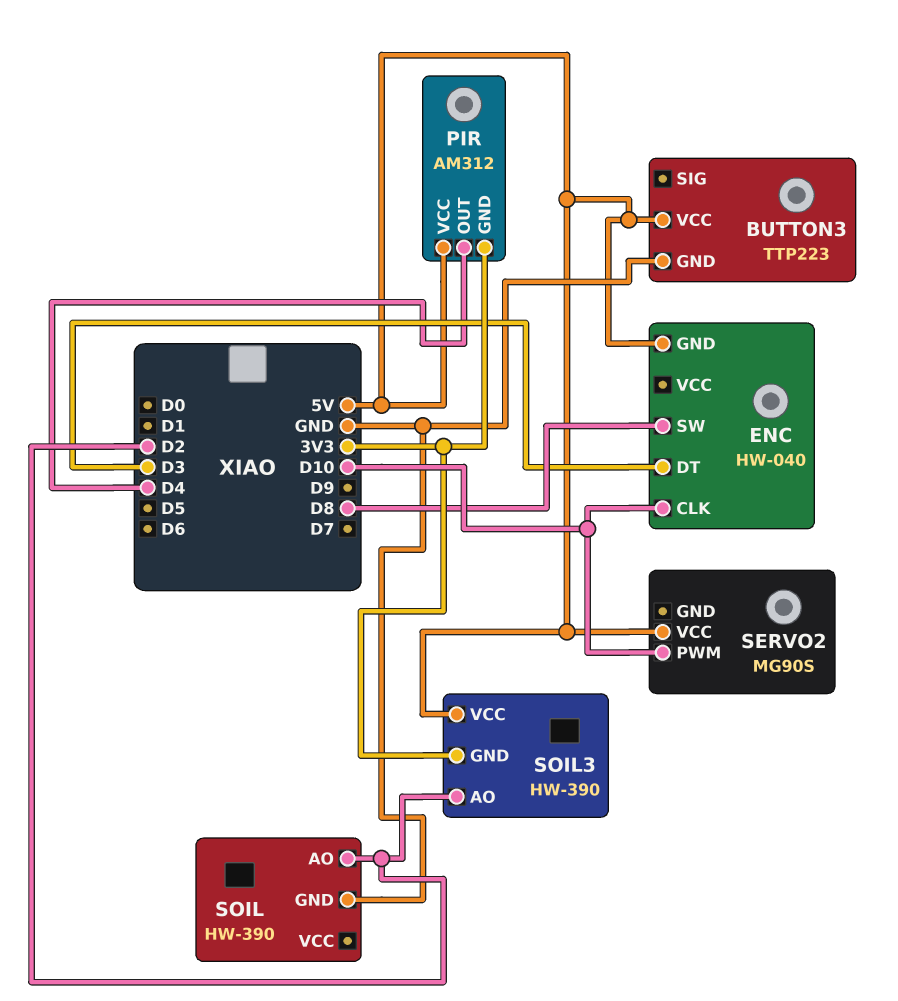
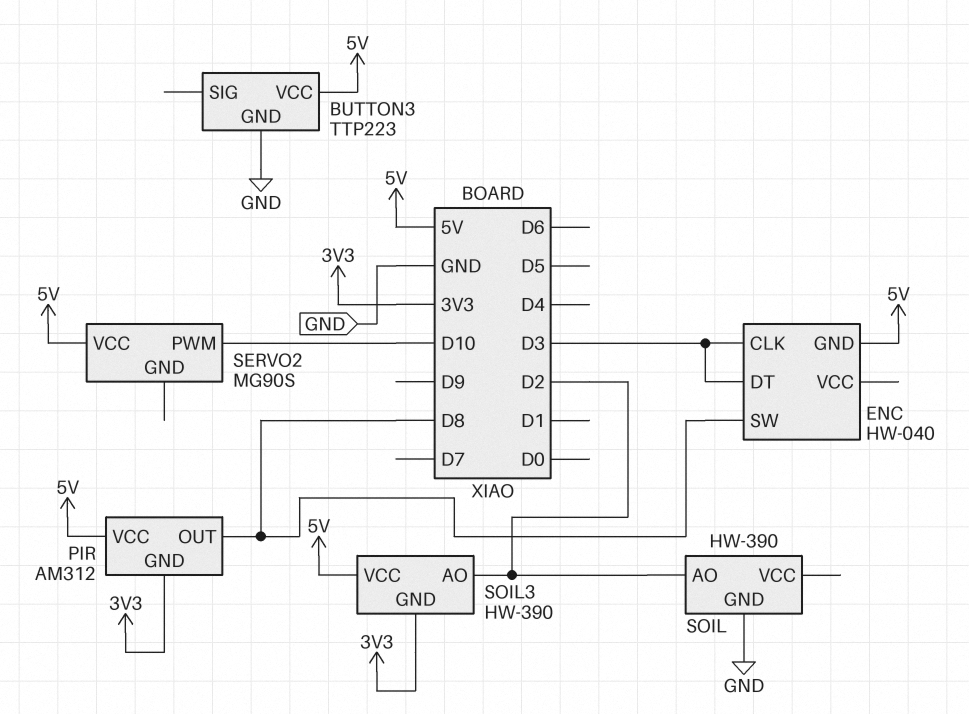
ENC pin CLK: D10 -> D3
PIR pin OUT: D4 -> D8

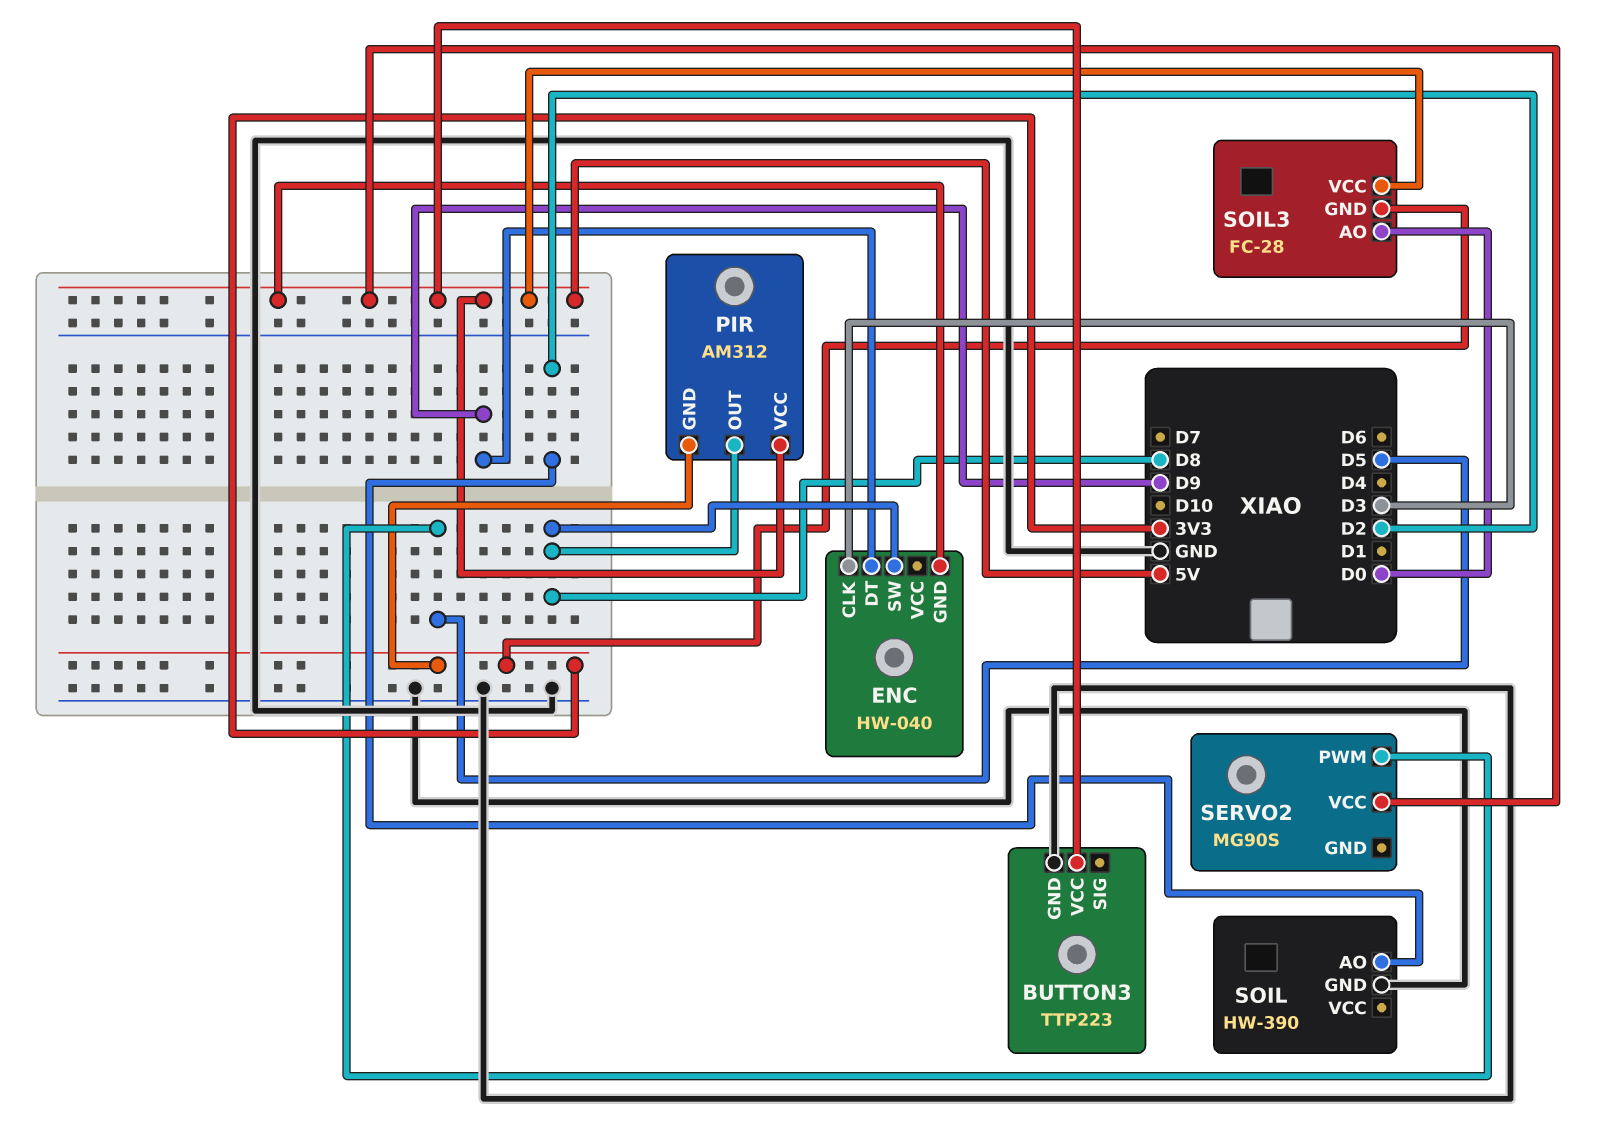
ENC pin DT: D3 -> D9
SERVO2 pin PWM: D10 -> D5
SOIL3: HW-390 -> FC-28
SOIL3 pin AO: D2 -> D0

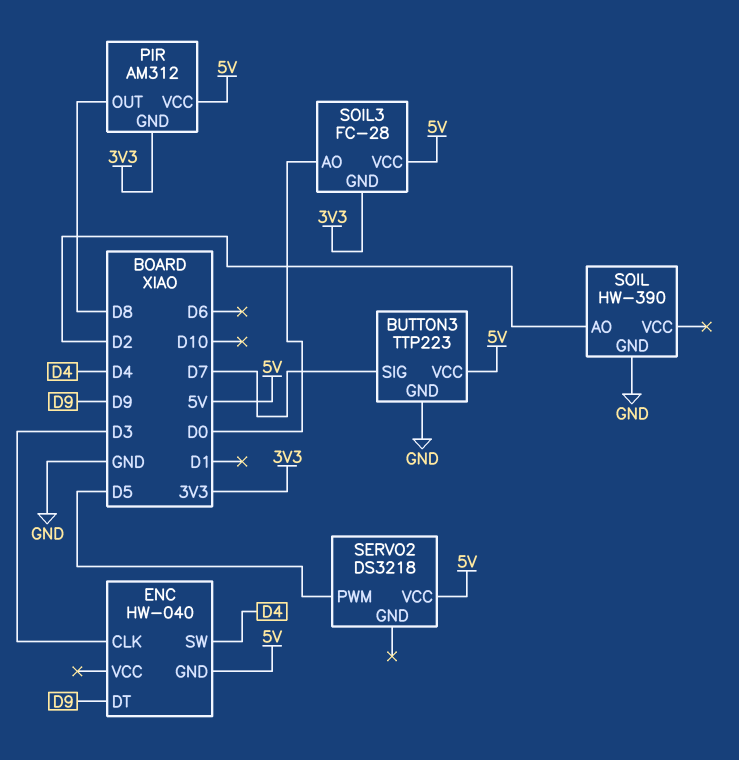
BUTTON3 pin SIG: none -> D7
ENC pin SW: D8 -> D4
SERVO2: MG90S -> DS3218

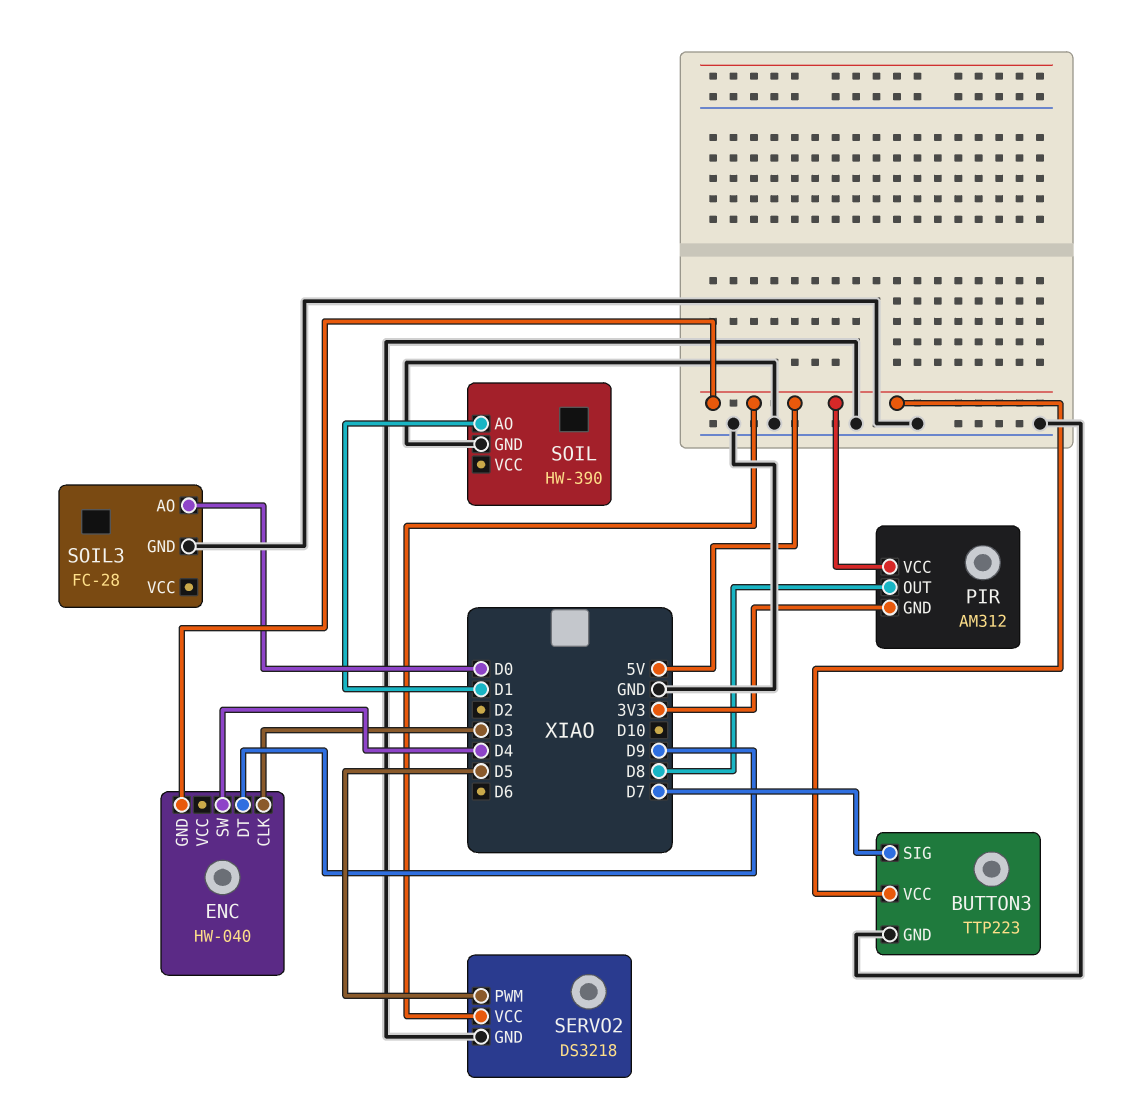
SERVO2 pin GND: none -> GND
SOIL pin AO: D2 -> D1
SOIL3 pin GND: 3V3 -> GND
SOIL3 pin VCC: 5V -> none

